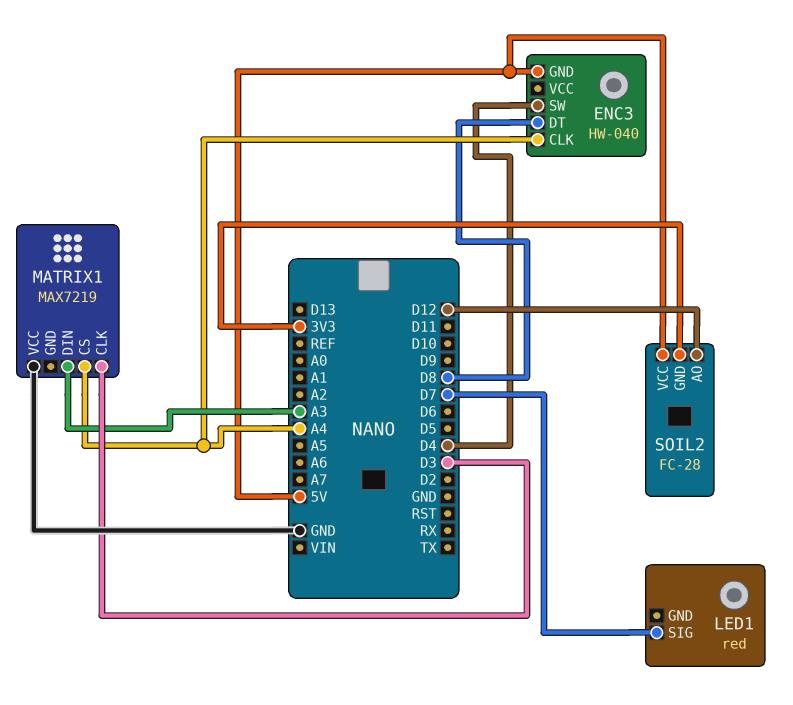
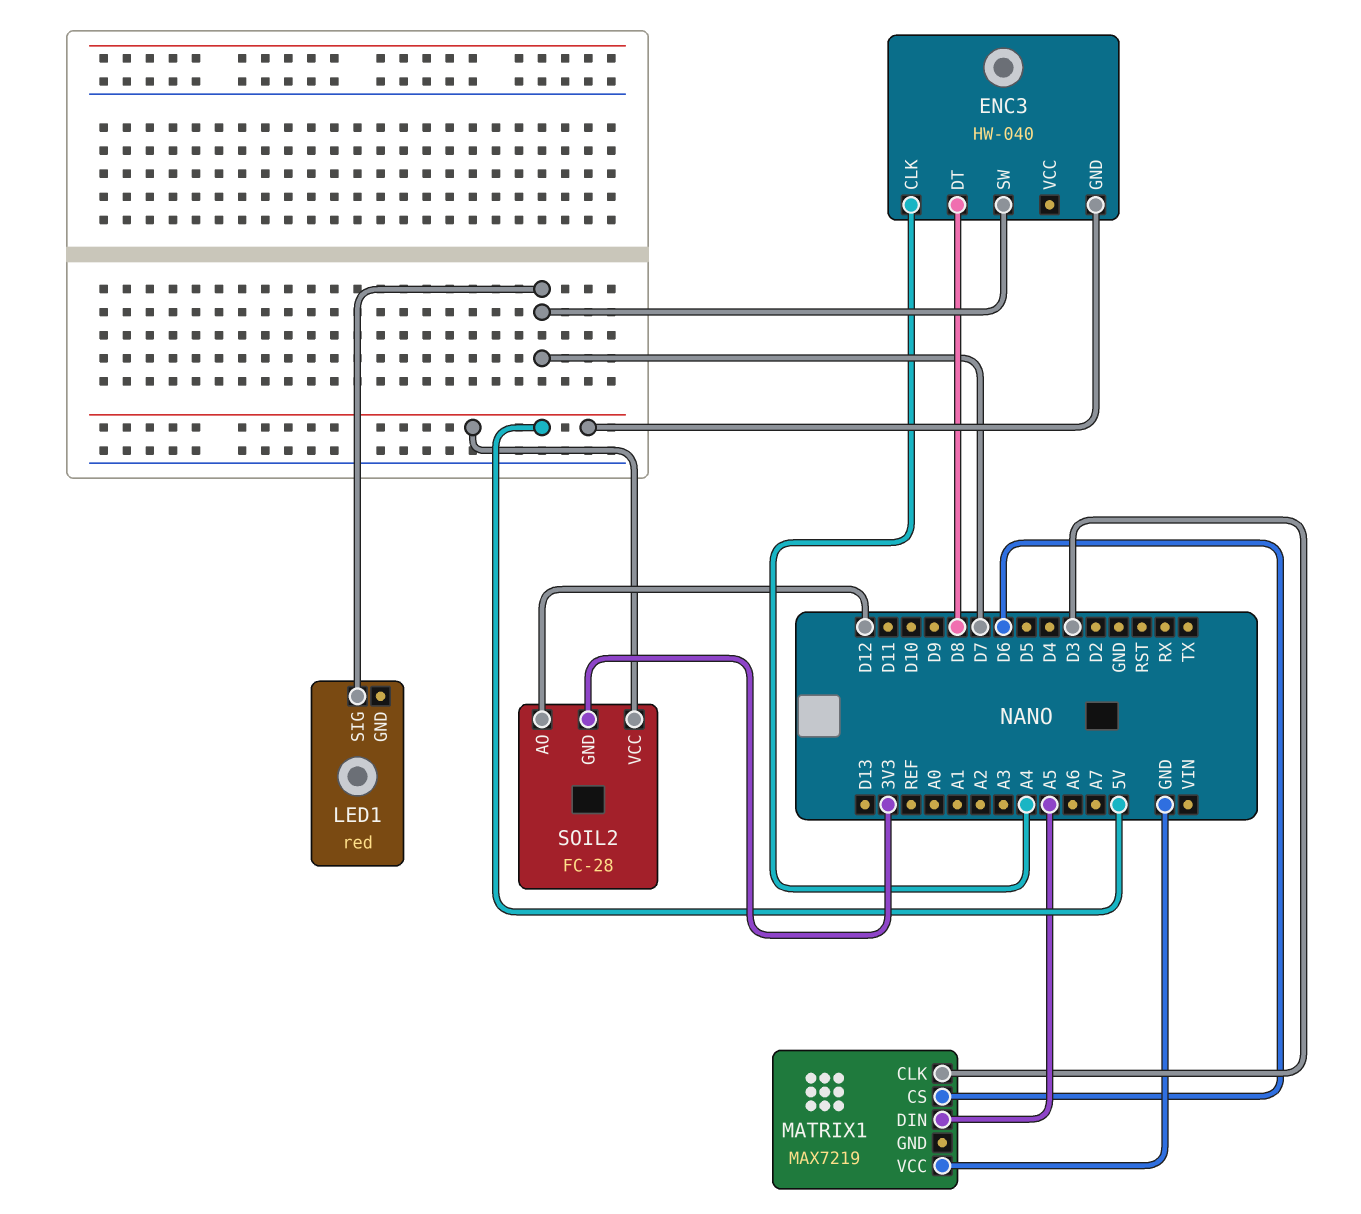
ENC3 pin SW: D4 -> D7
MATRIX1 pin CS: A4 -> D6
MATRIX1 pin DIN: A3 -> A5

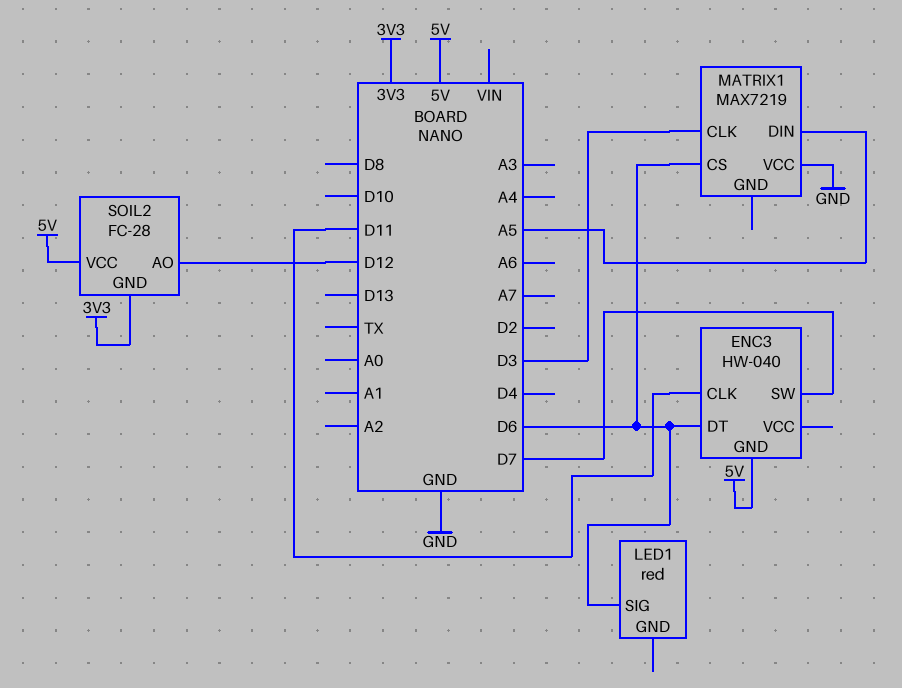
ENC3 pin CLK: A4 -> D11
ENC3 pin DT: D8 -> D6
LED1 pin SIG: D7 -> D6

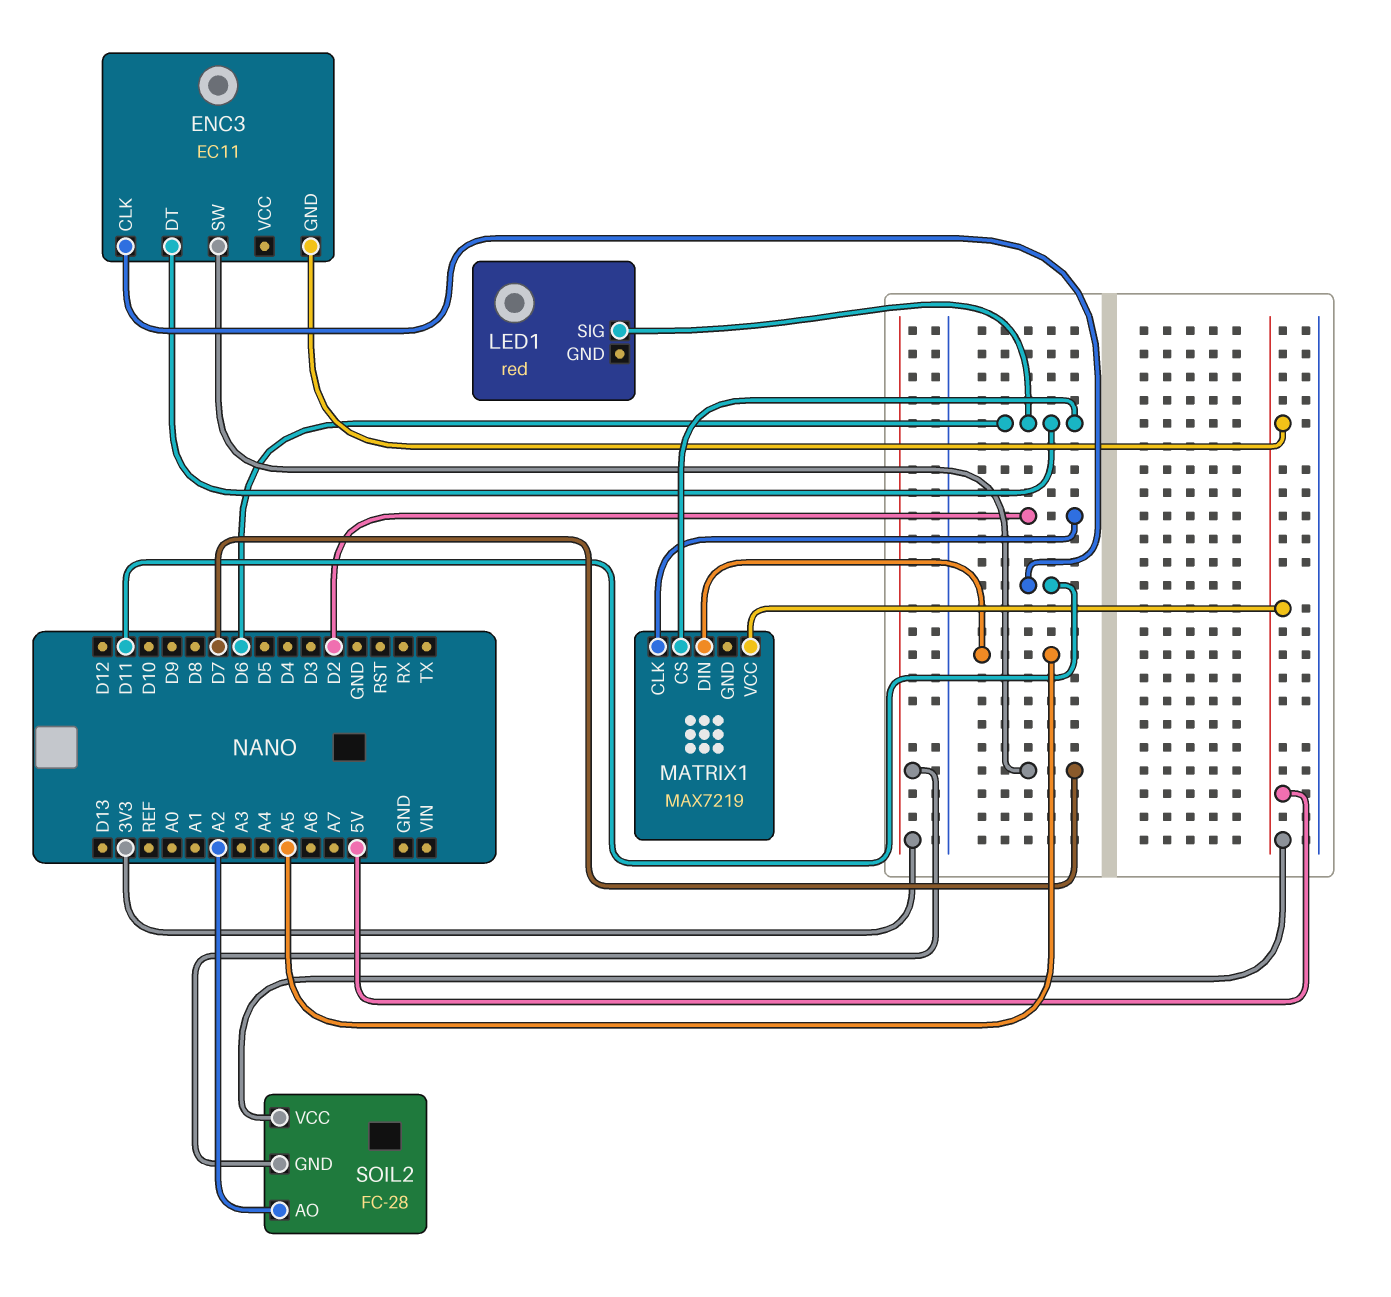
ENC3: HW-040 -> EC11
MATRIX1 pin CLK: D3 -> D2
MATRIX1 pin VCC: GND -> 5V
SOIL2 pin AO: D12 -> A2

